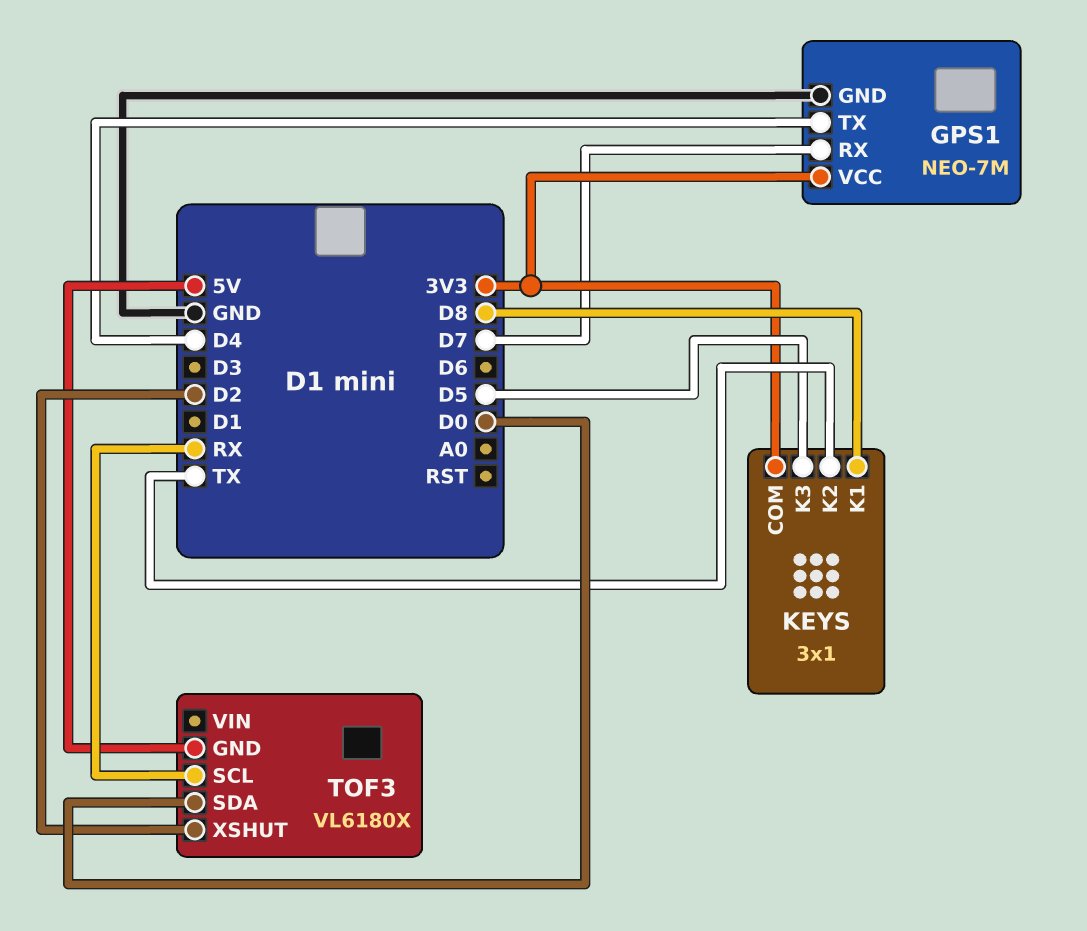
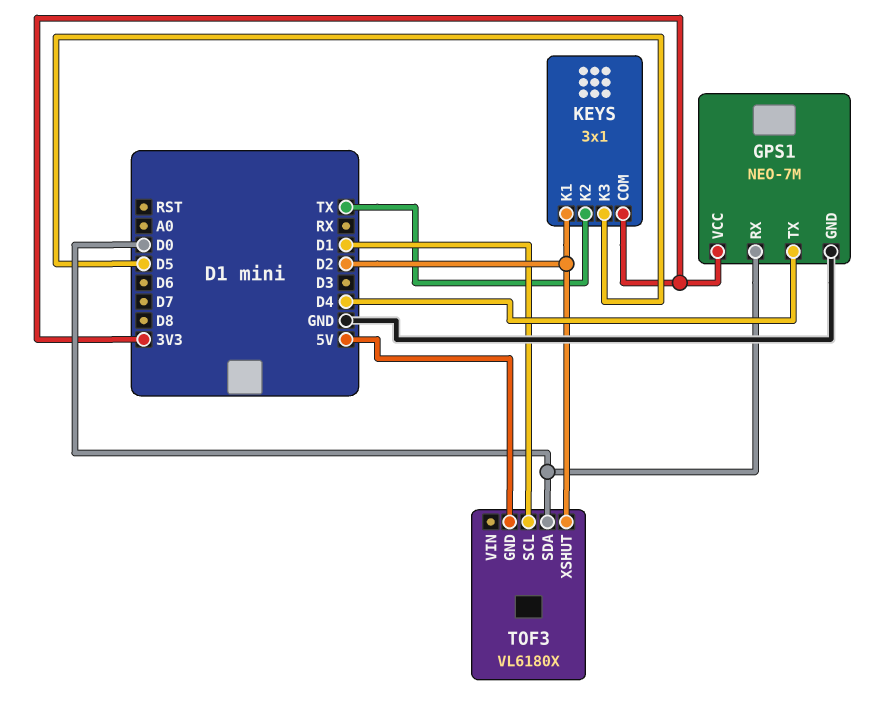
GPS1 pin RX: D7 -> D0
KEYS pin K1: D8 -> D2
TOF3 pin SCL: RX -> D1

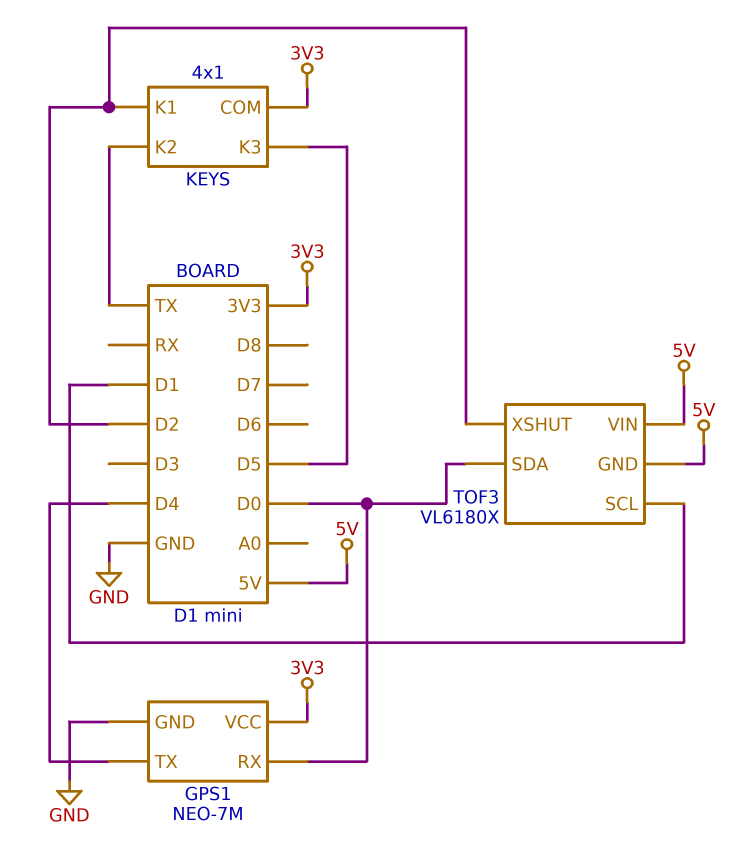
KEYS: 3x1 -> 4x1
TOF3 pin VIN: none -> 5V

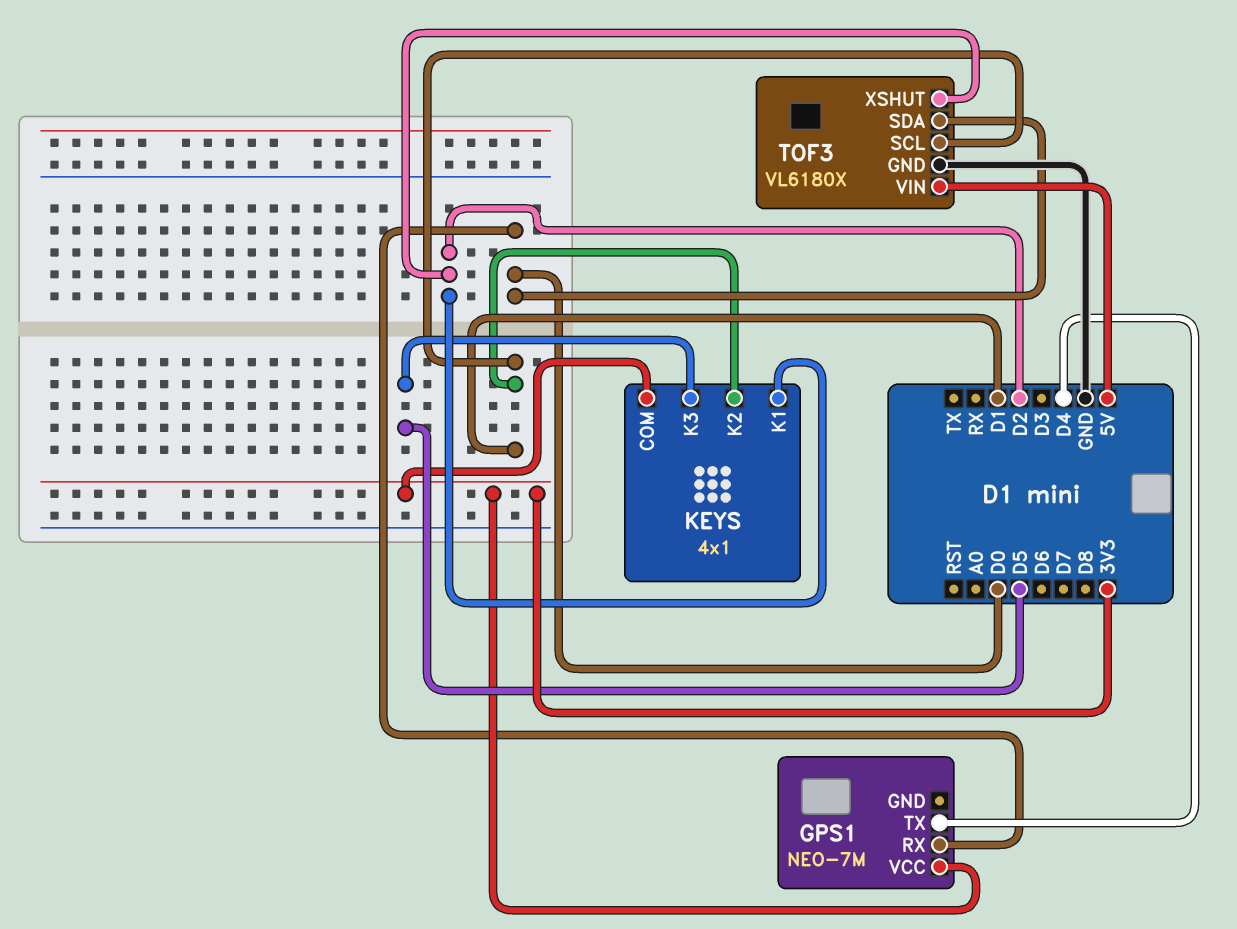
GPS1 pin GND: GND -> none
KEYS pin K2: TX -> D1
TOF3 pin GND: 5V -> GND

